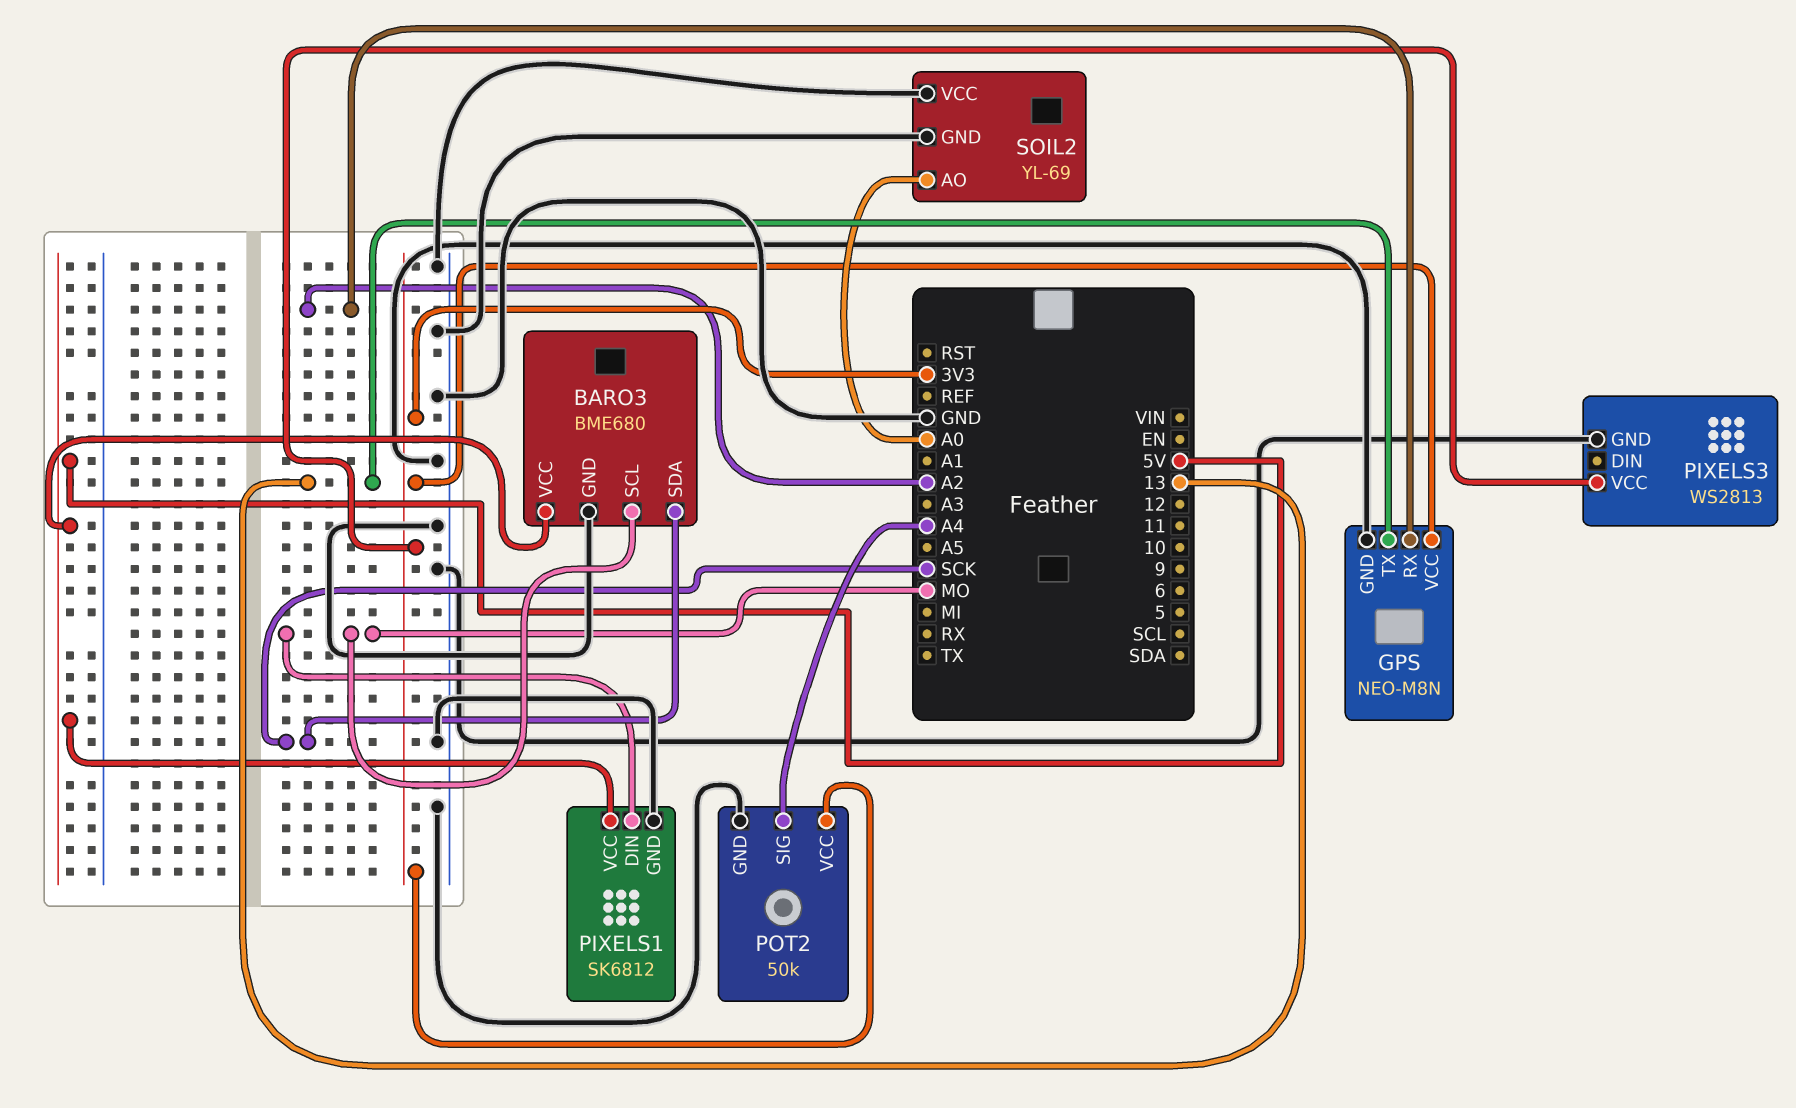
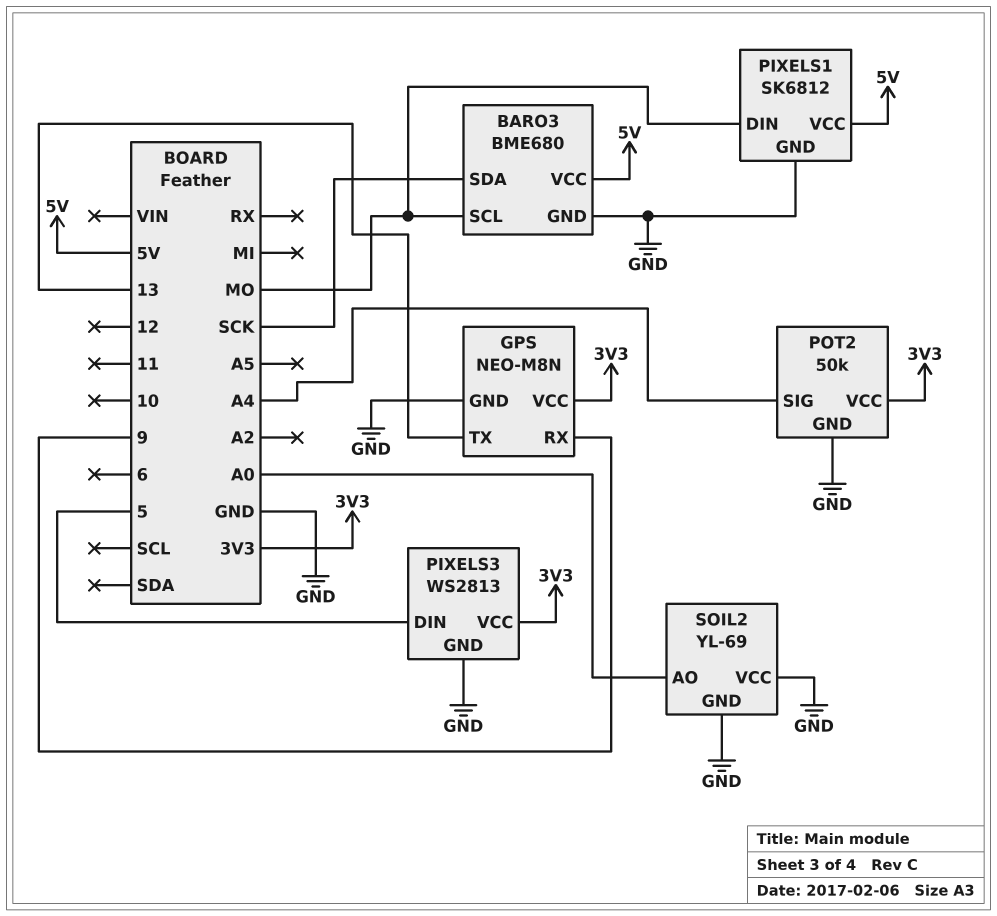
GPS pin RX: A2 -> 9
PIXELS3 pin DIN: none -> 5

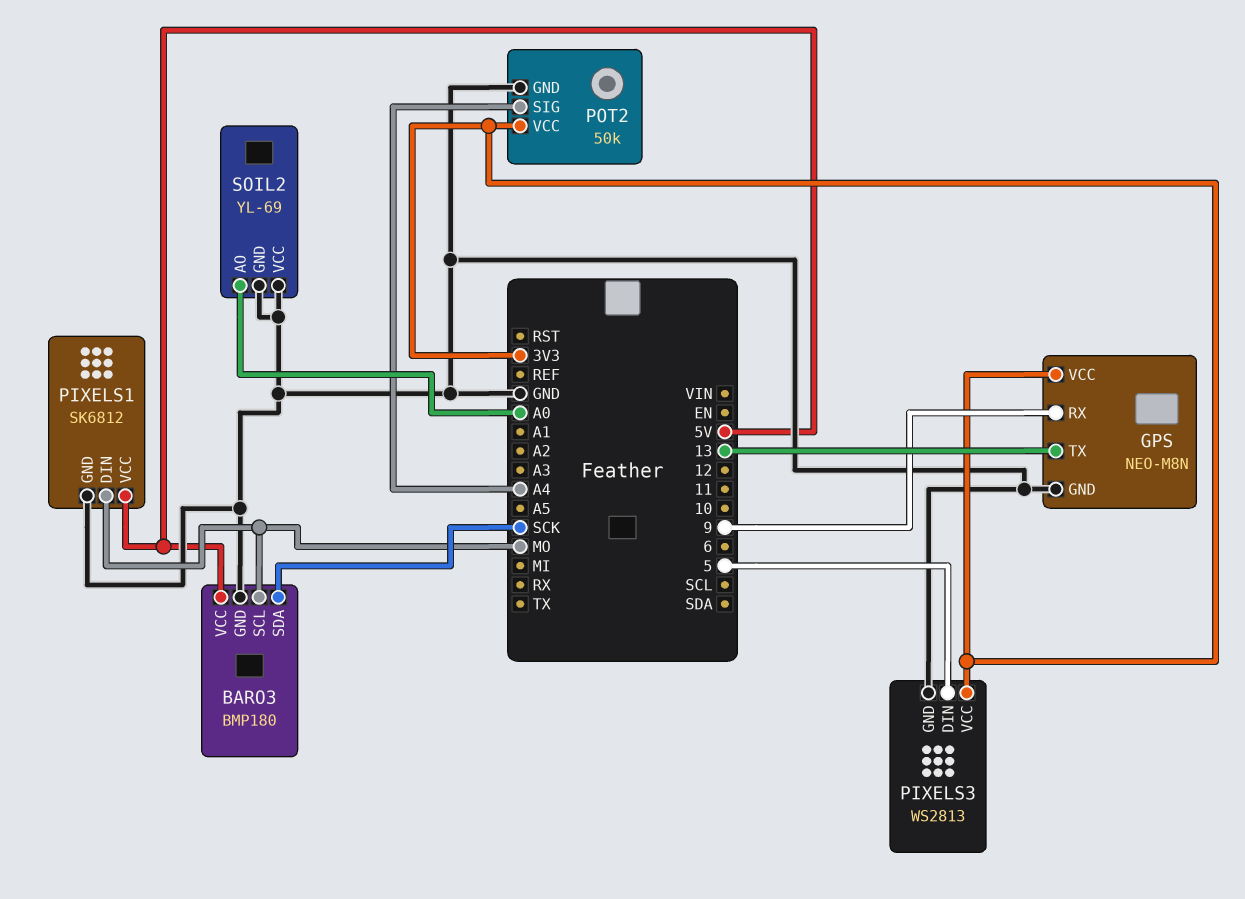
BARO3: BME680 -> BMP180

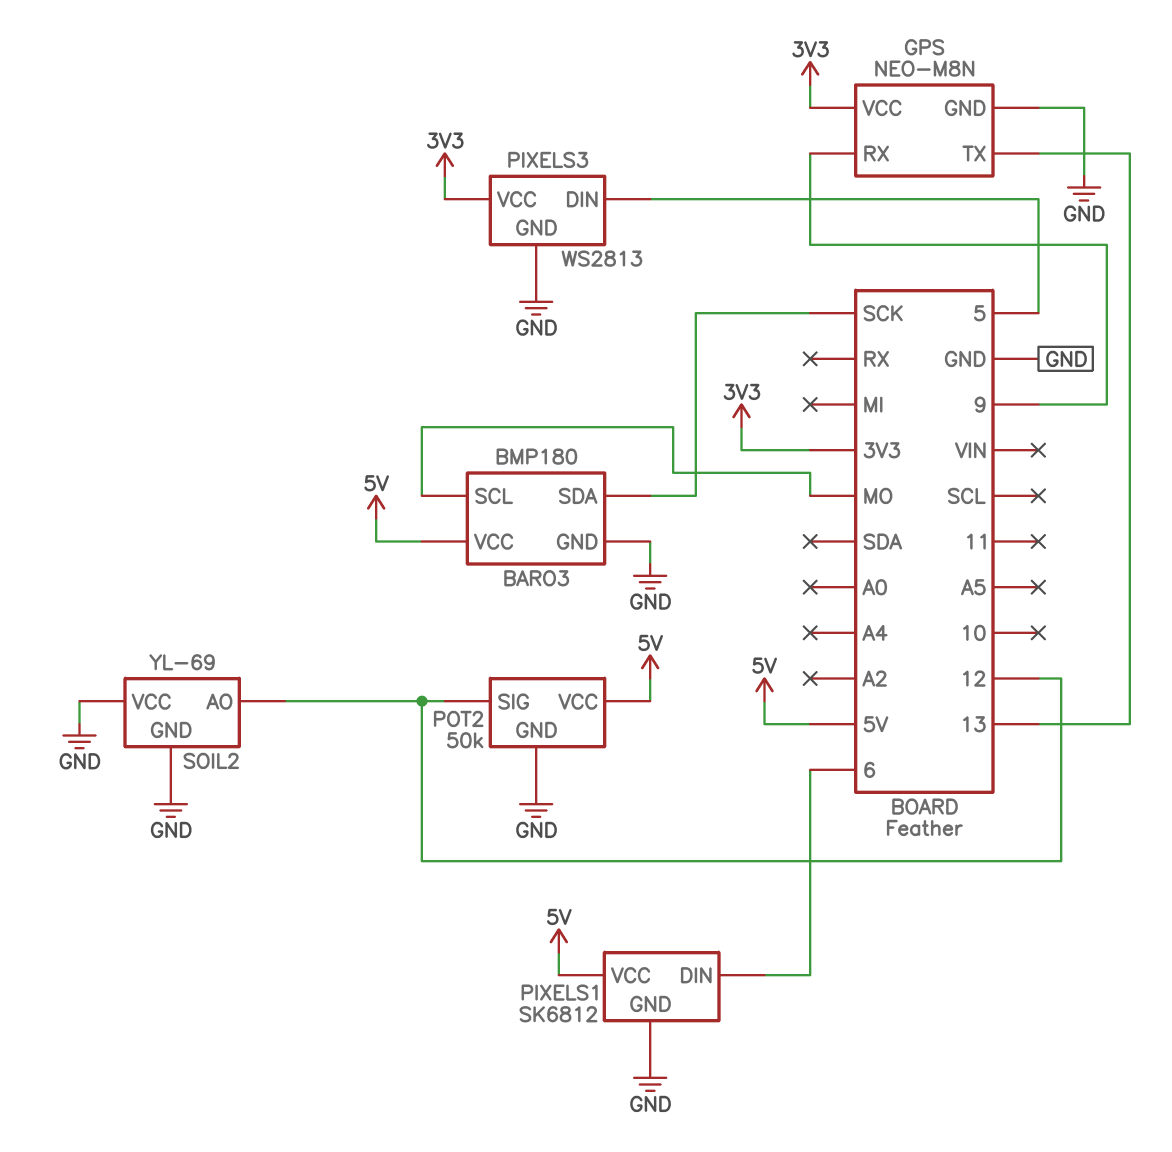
PIXELS1 pin DIN: MO -> 6
POT2 pin SIG: A4 -> 12
POT2 pin VCC: 3V3 -> 5V
SOIL2 pin AO: A0 -> 12

